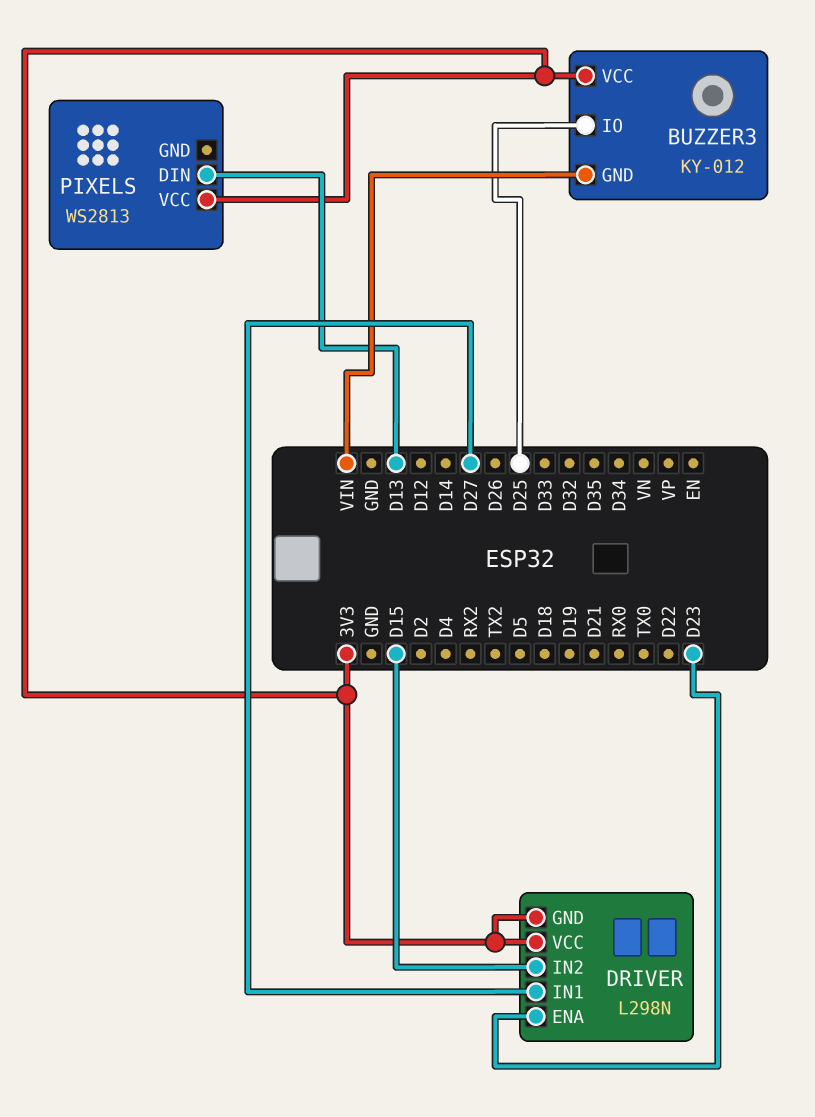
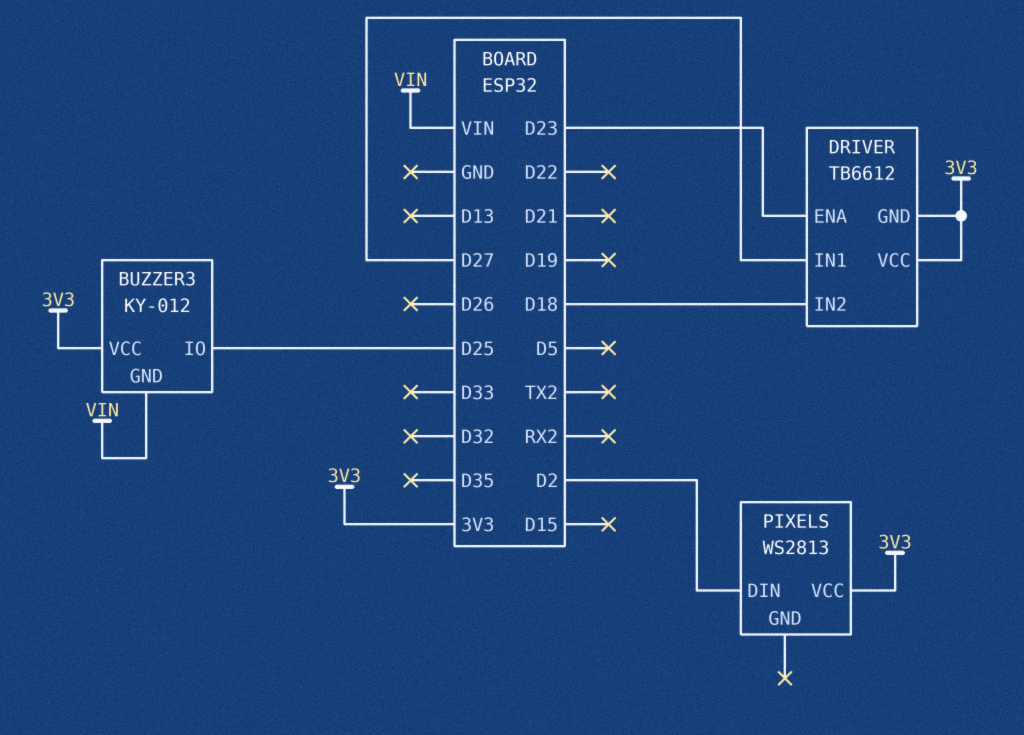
DRIVER: L298N -> TB6612
DRIVER pin IN2: D15 -> D18
PIXELS pin DIN: D13 -> D2

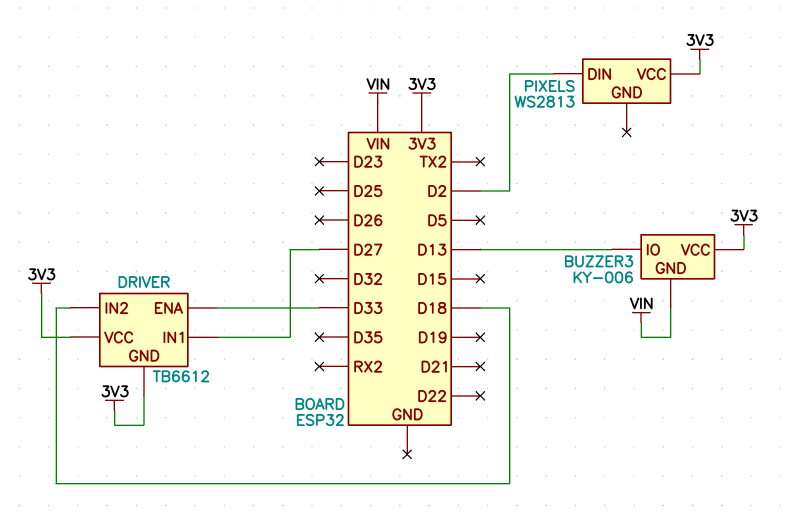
BUZZER3: KY-012 -> KY-006
BUZZER3 pin IO: D25 -> D13
DRIVER pin ENA: D23 -> D33

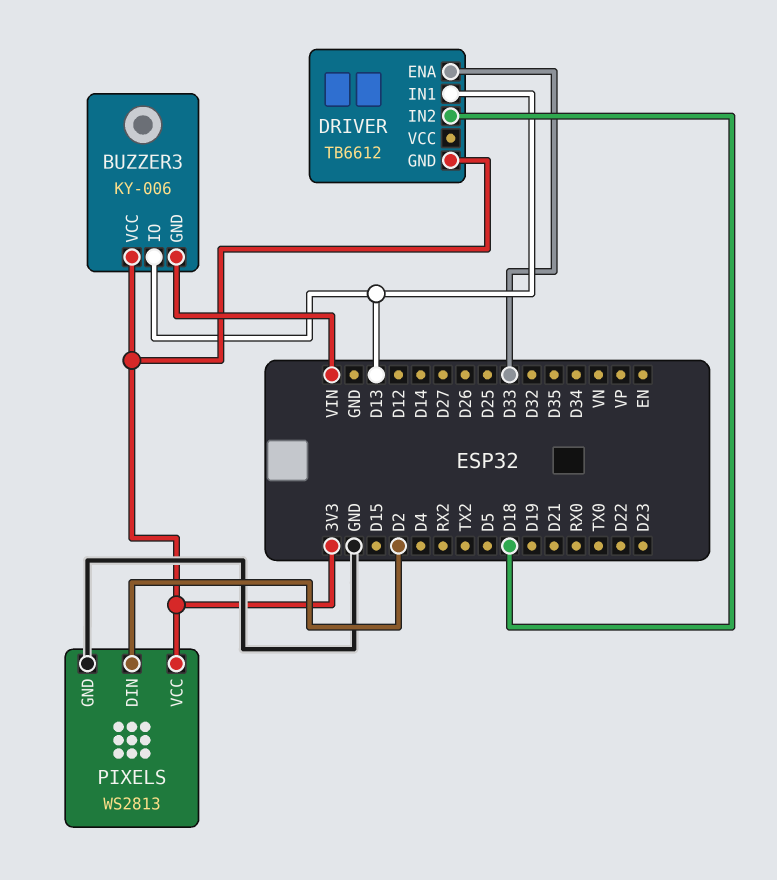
DRIVER pin IN1: D27 -> D13
DRIVER pin VCC: 3V3 -> none
PIXELS pin GND: none -> GND

